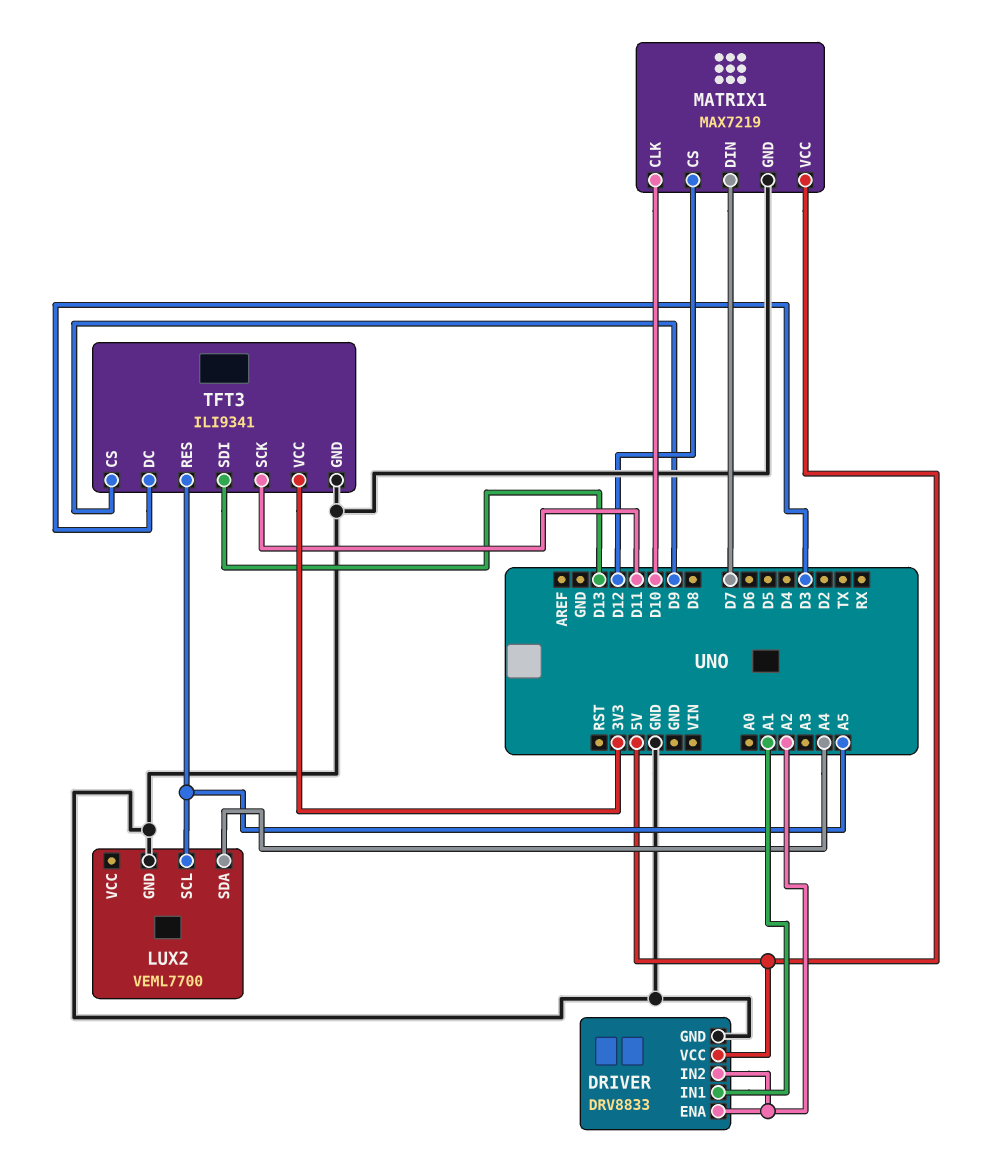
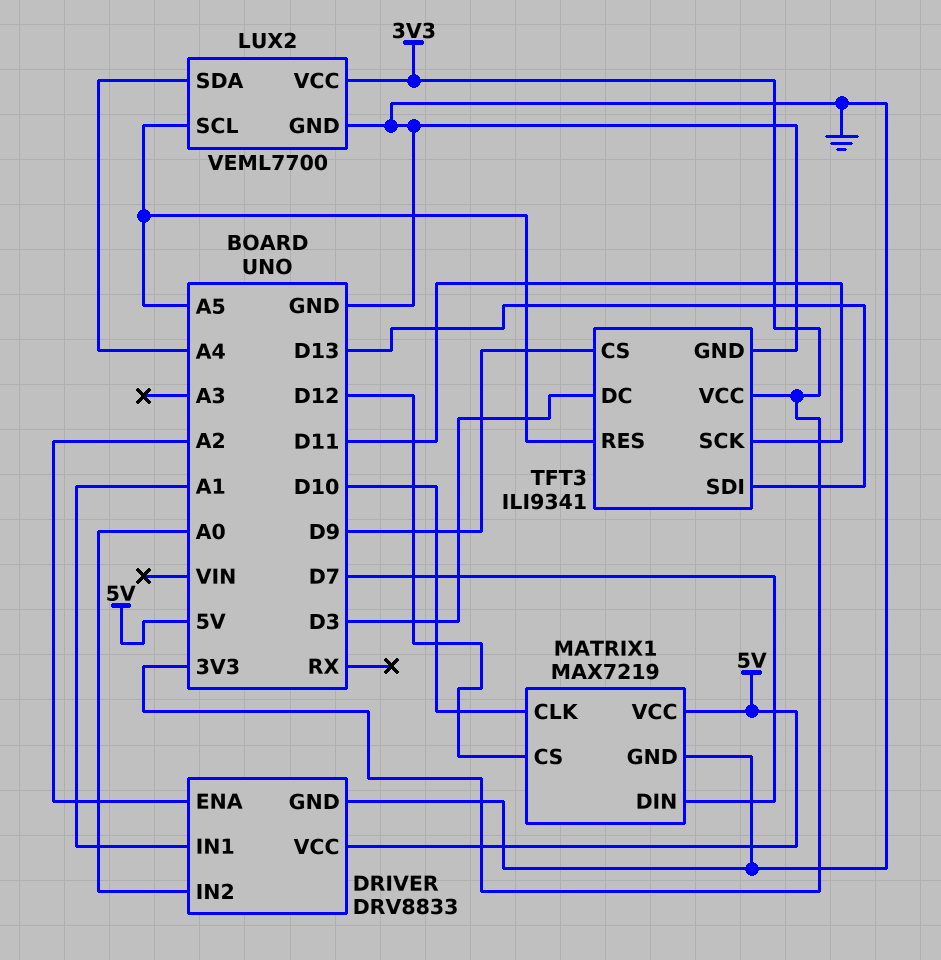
DRIVER pin IN2: A2 -> A0
LUX2 pin VCC: none -> 3V3

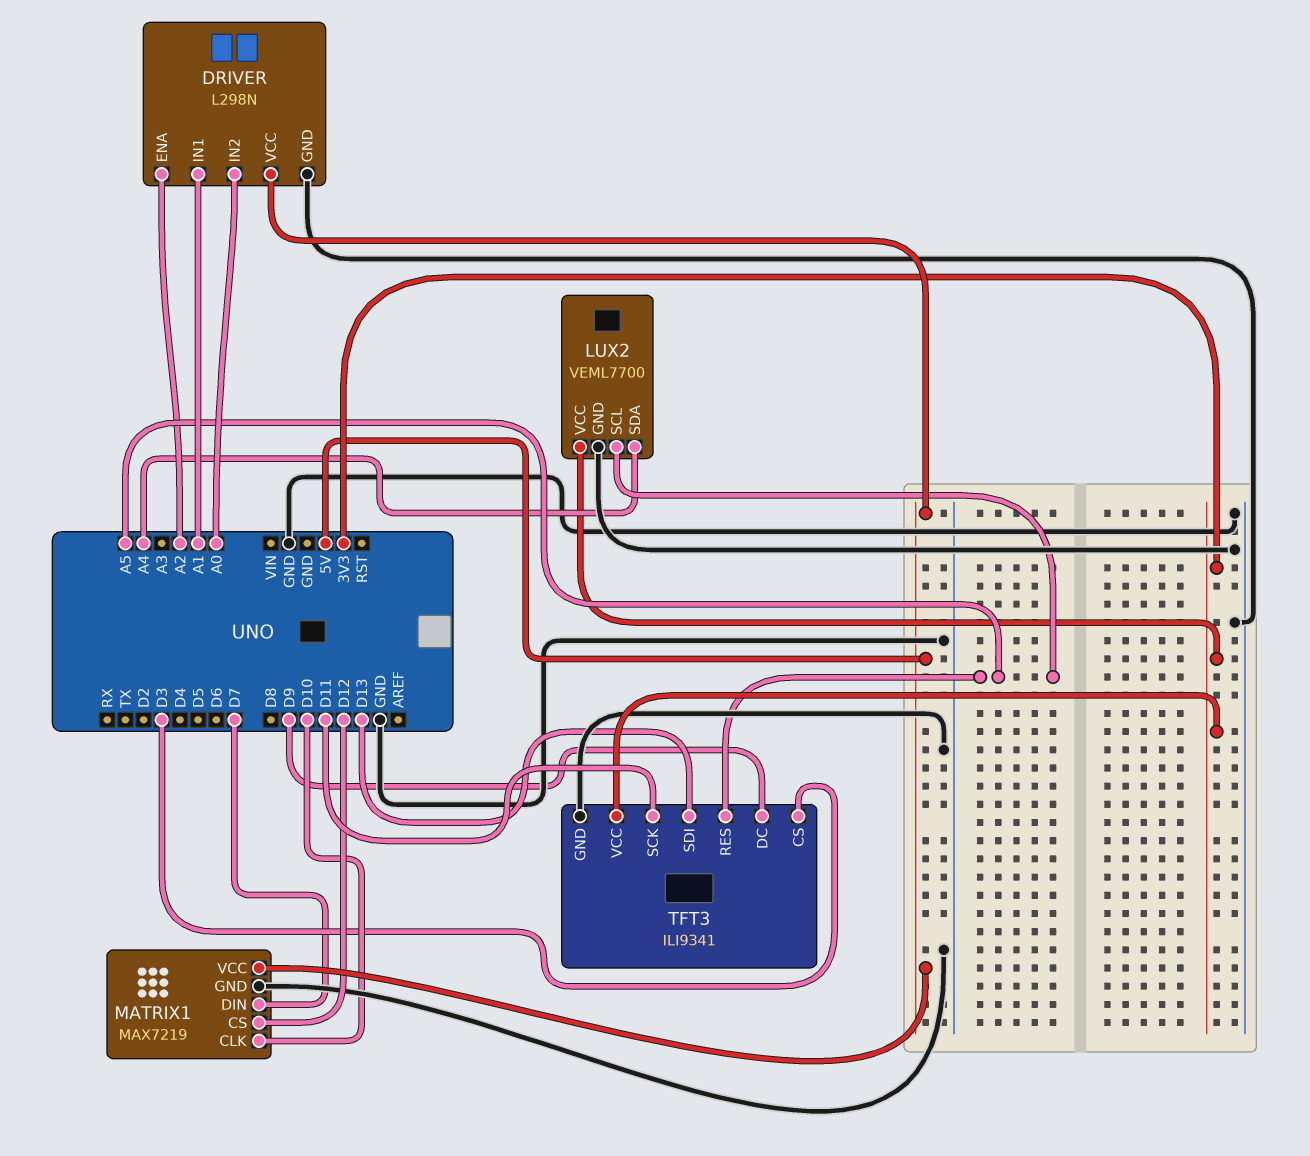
DRIVER: DRV8833 -> L298N
TFT3 pin CS: D9 -> D3
TFT3 pin DC: D3 -> D9

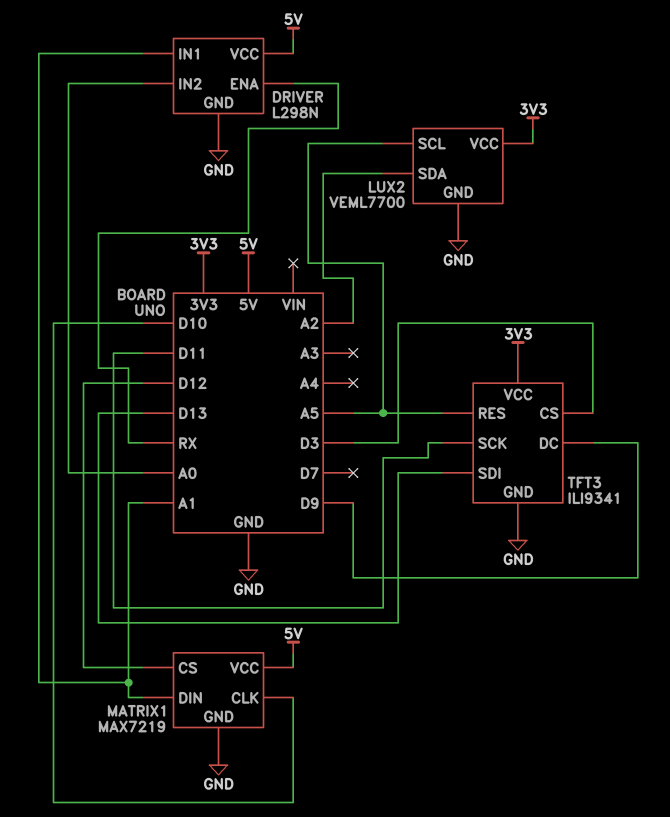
DRIVER pin ENA: A2 -> RX
LUX2 pin SDA: A4 -> A2
MATRIX1 pin DIN: D7 -> A1

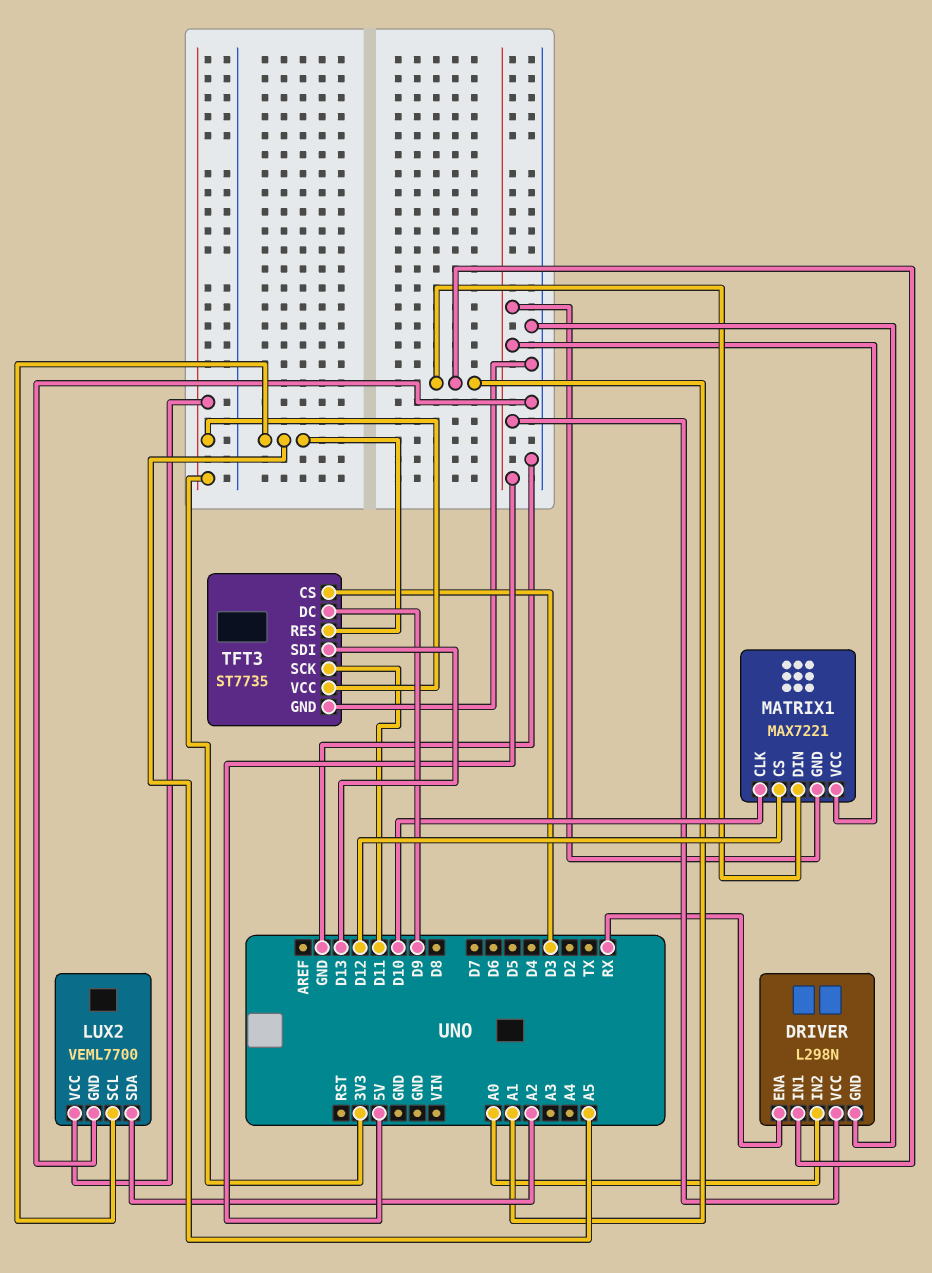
MATRIX1: MAX7219 -> MAX7221
MATRIX1 pin GND: GND -> 5V
TFT3: ILI9341 -> ST7735

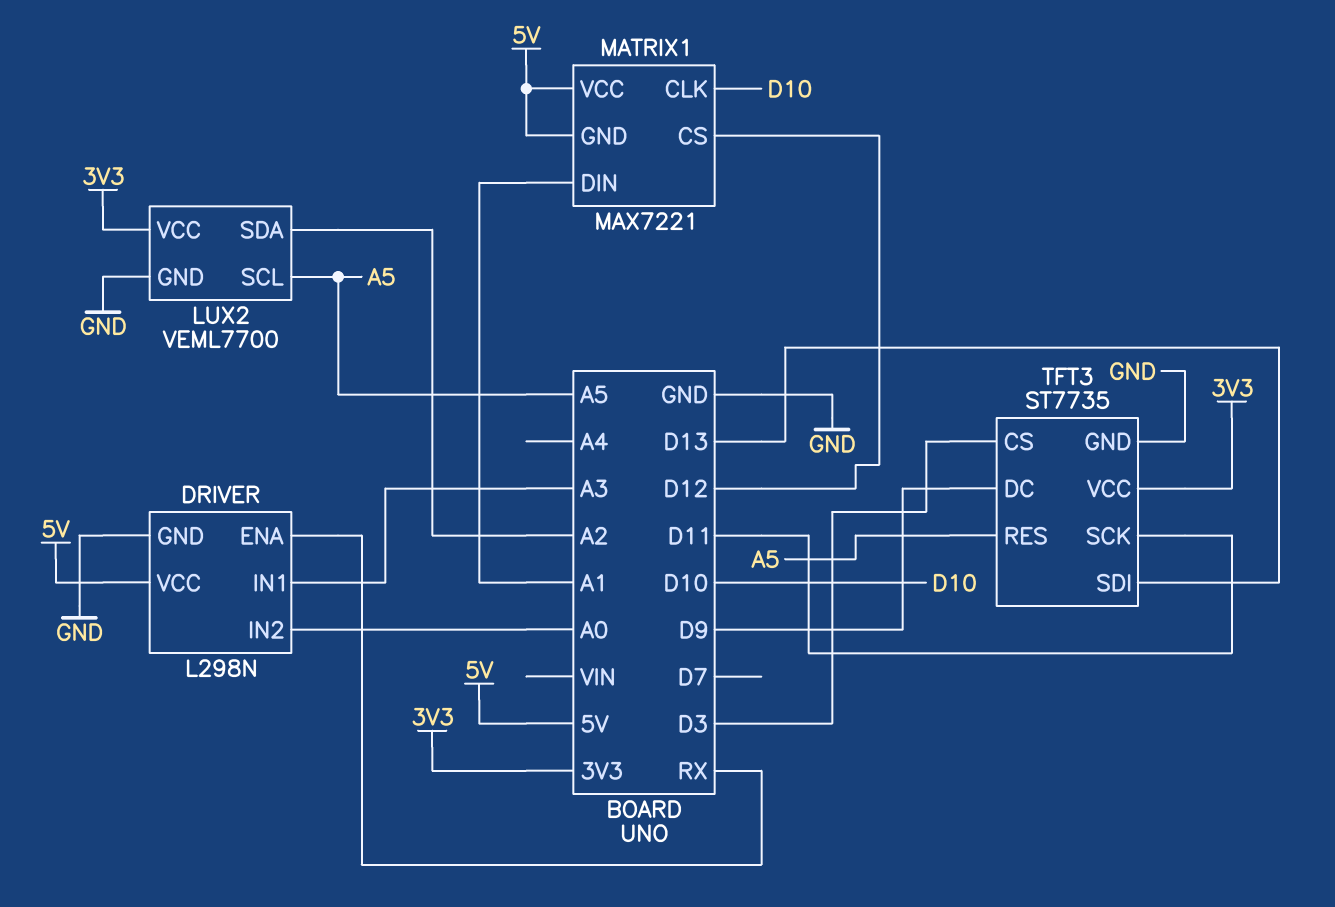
DRIVER pin IN1: A1 -> A3

